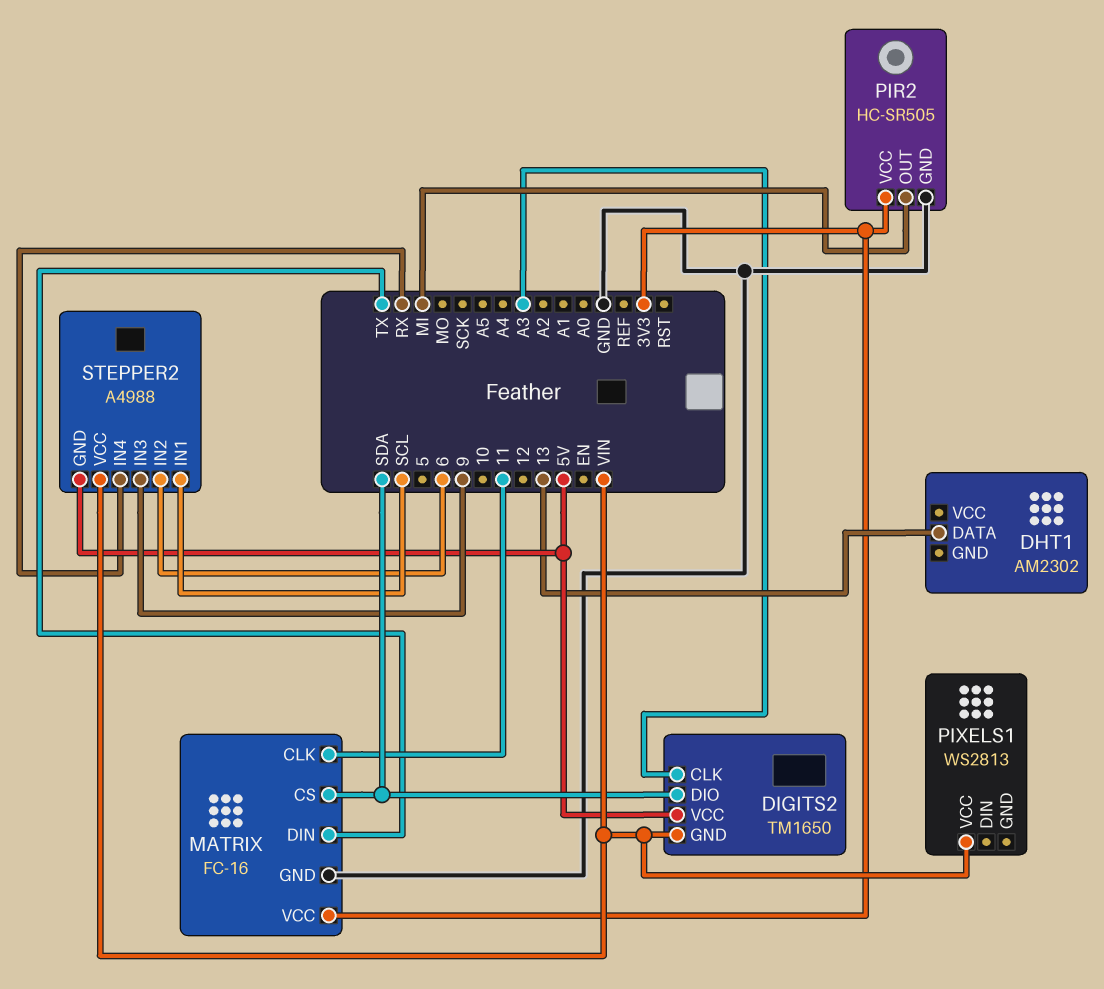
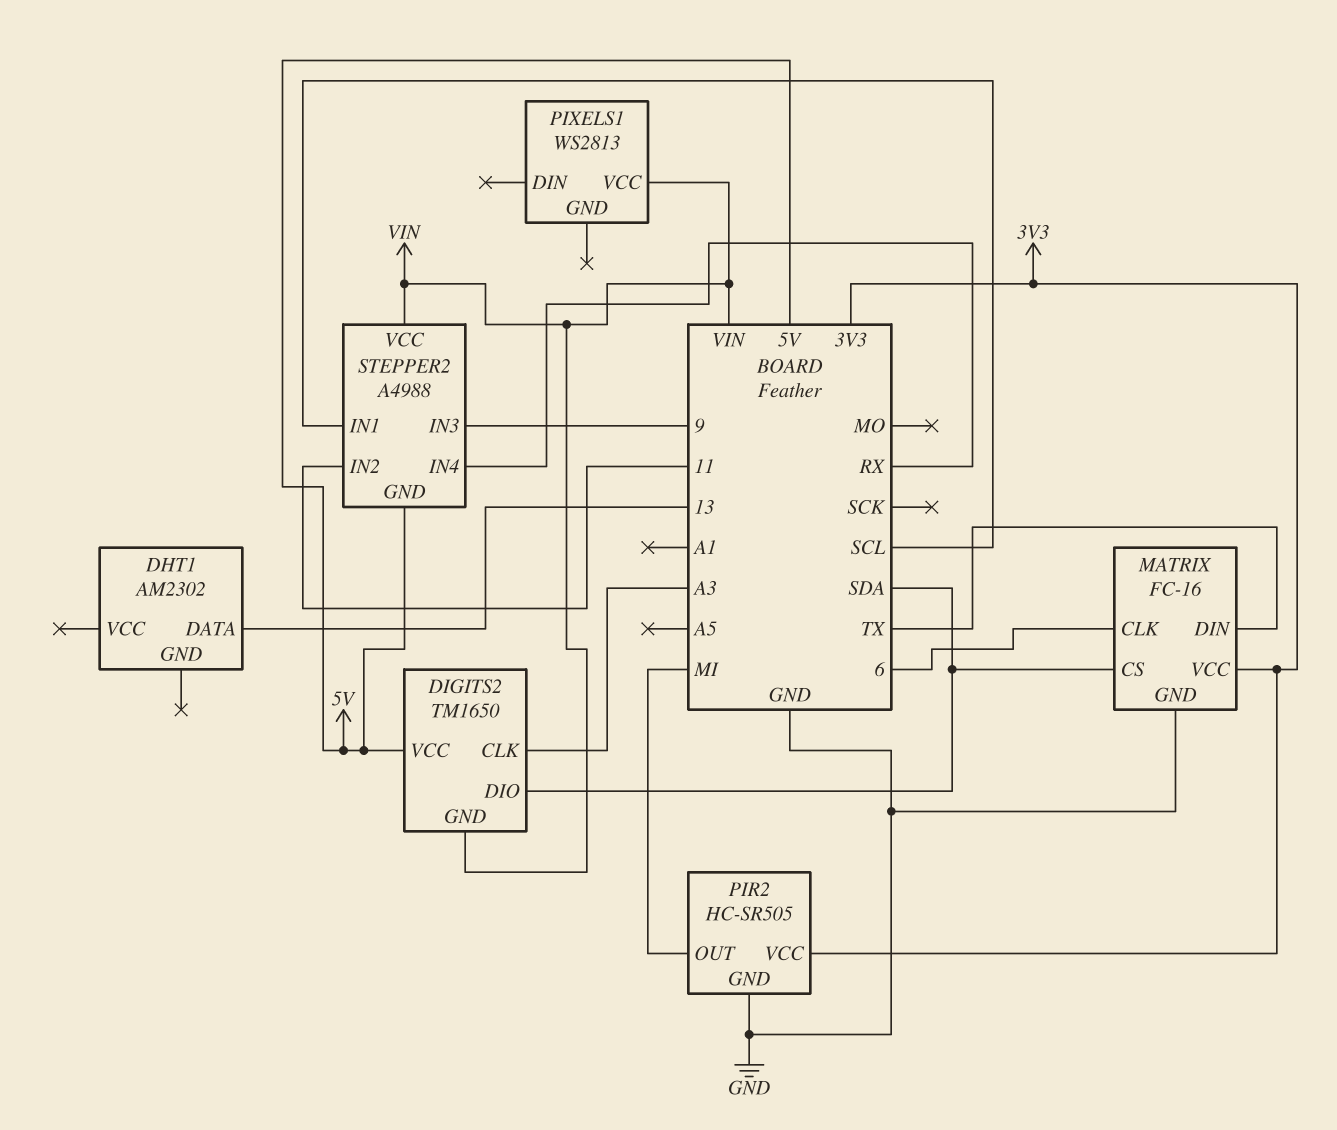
MATRIX pin CLK: 11 -> 6
STEPPER2 pin IN2: 6 -> 11

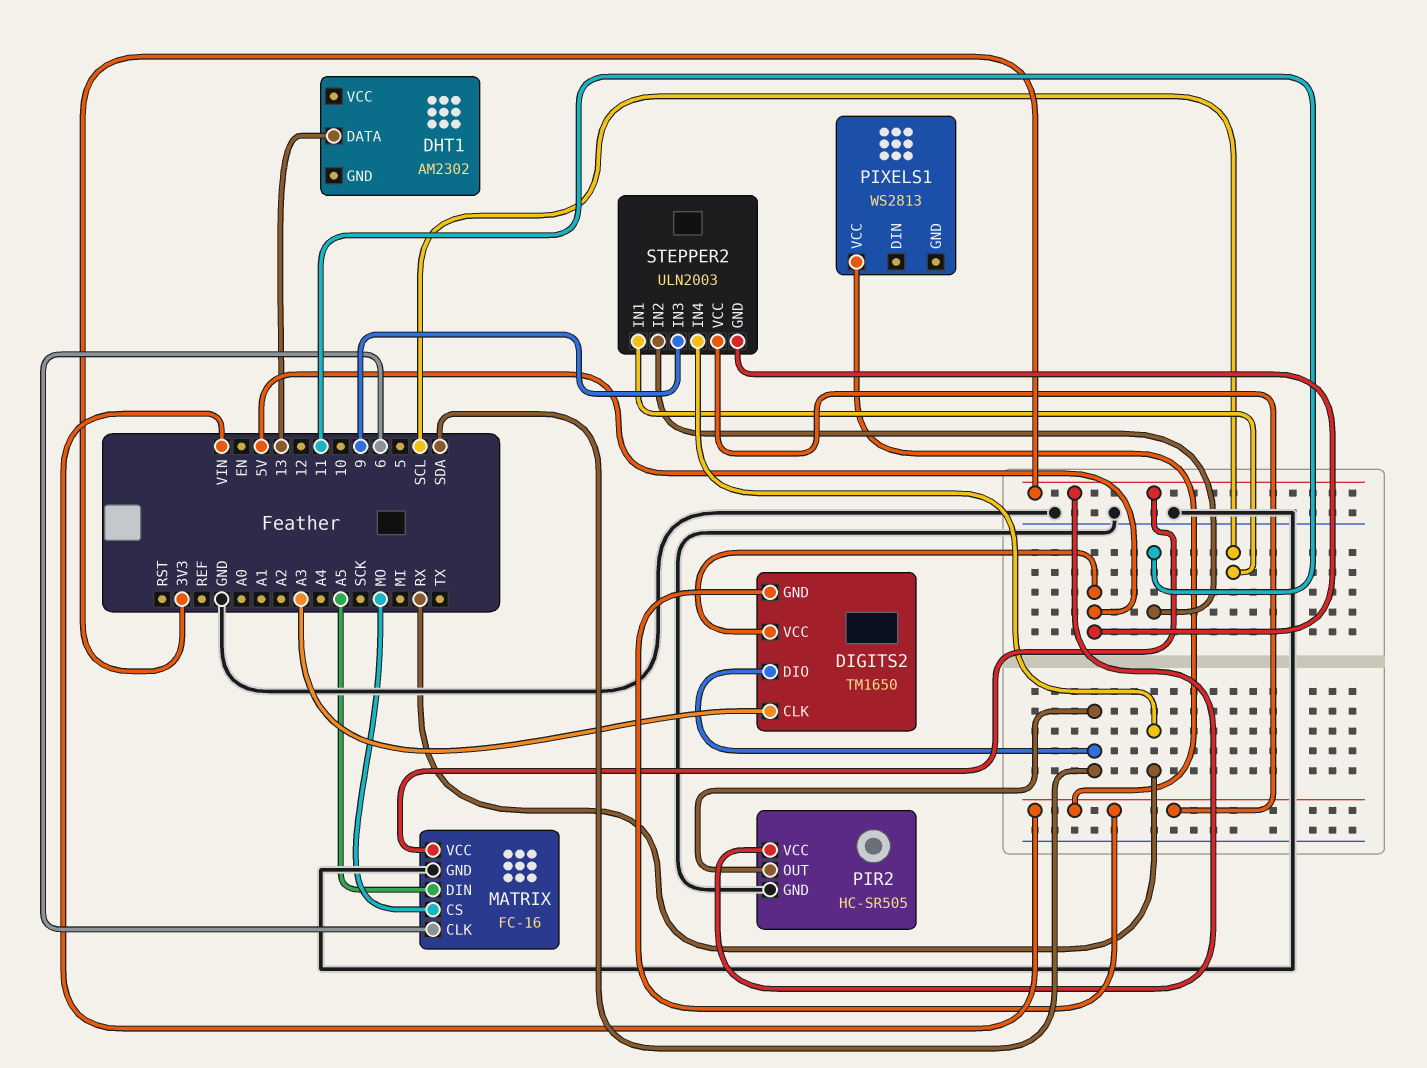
MATRIX pin CS: SDA -> MO
MATRIX pin DIN: TX -> A5
PIR2 pin OUT: MI -> SDA
STEPPER2: A4988 -> ULN2003

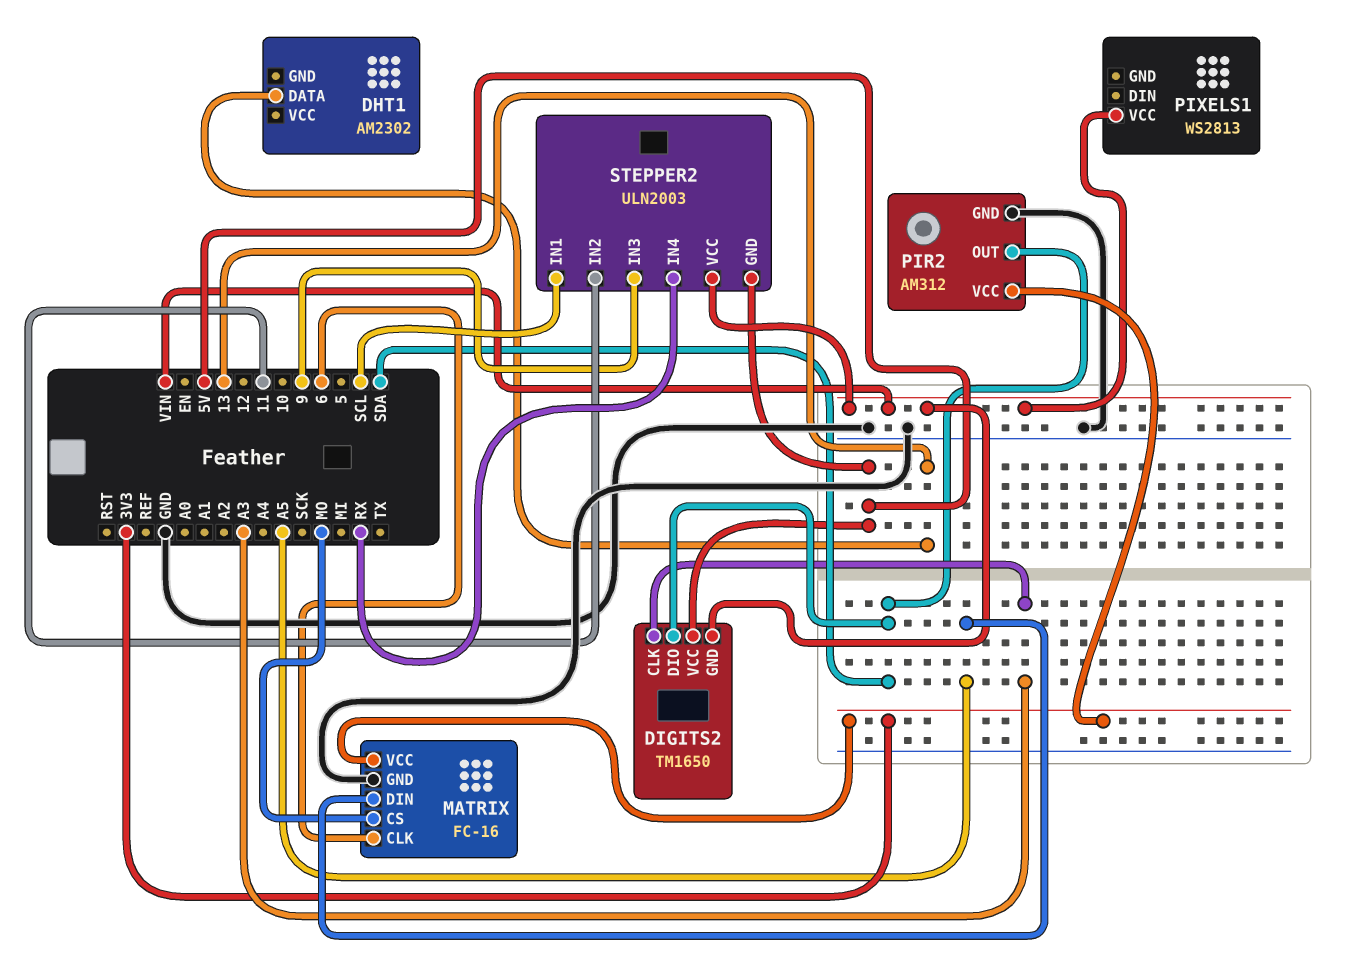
PIR2: HC-SR505 -> AM312

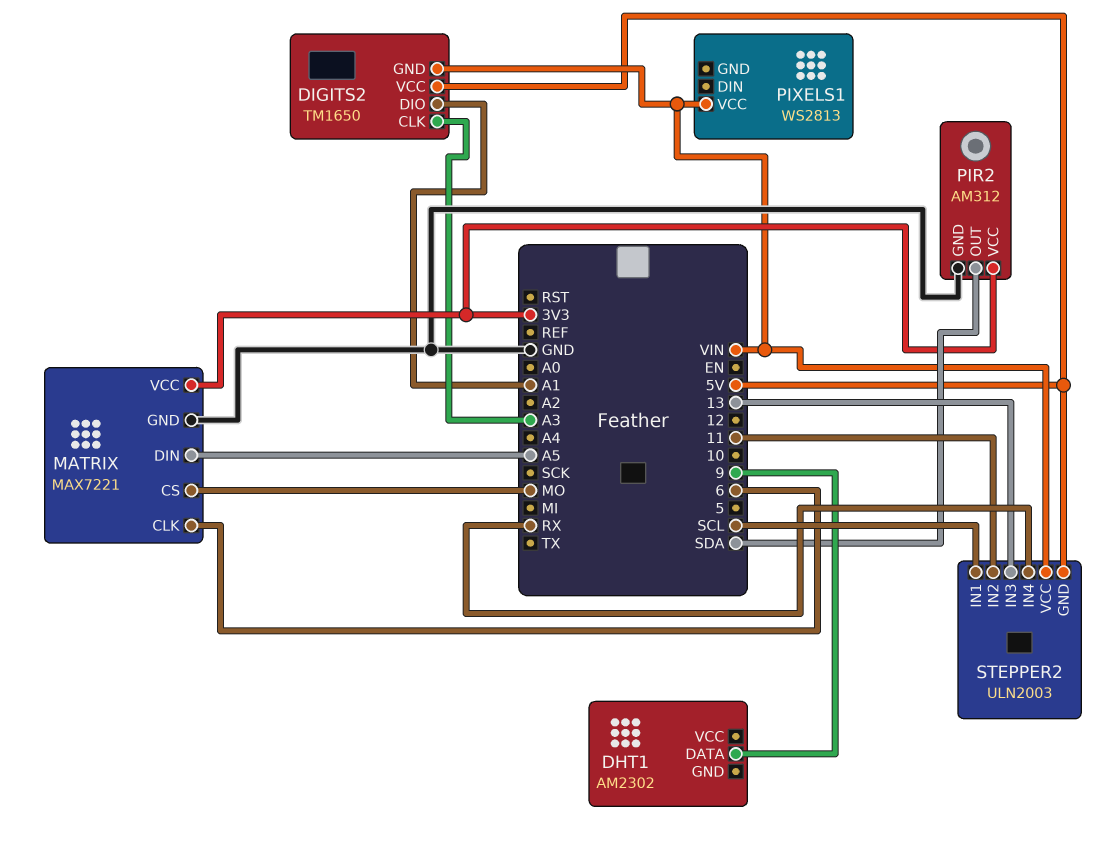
DHT1 pin DATA: 13 -> 9
DIGITS2 pin DIO: SDA -> A1
MATRIX: FC-16 -> MAX7221
STEPPER2 pin IN3: 9 -> 13

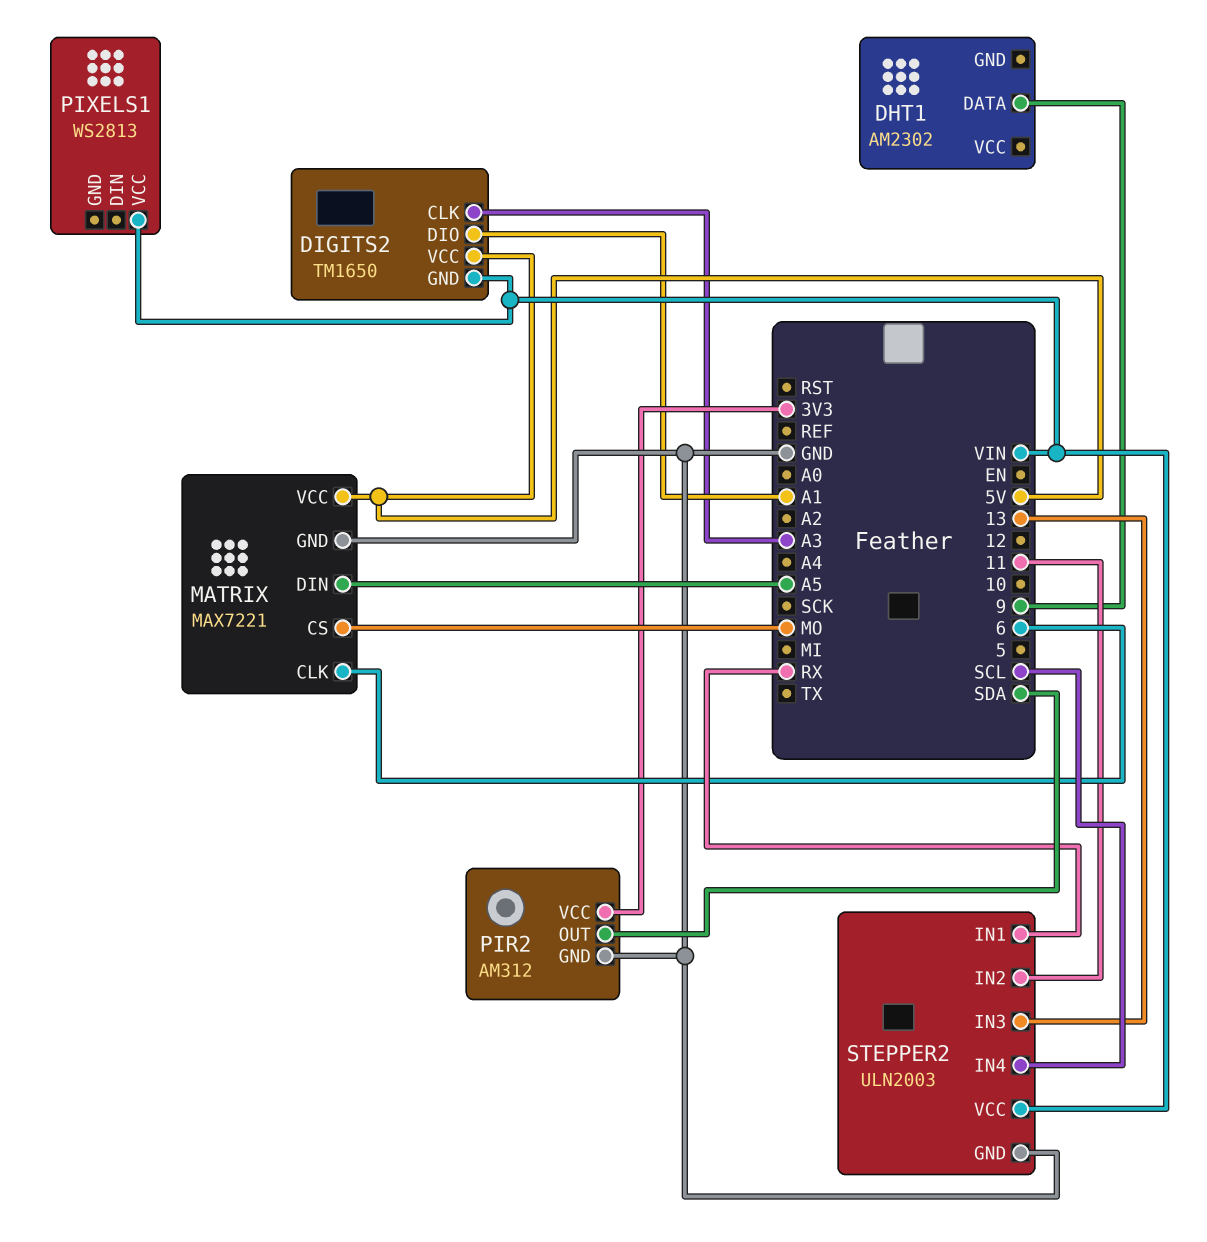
MATRIX pin VCC: 3V3 -> 5V
STEPPER2 pin GND: 5V -> GND
STEPPER2 pin IN1: SCL -> RX
STEPPER2 pin IN4: RX -> SCL

